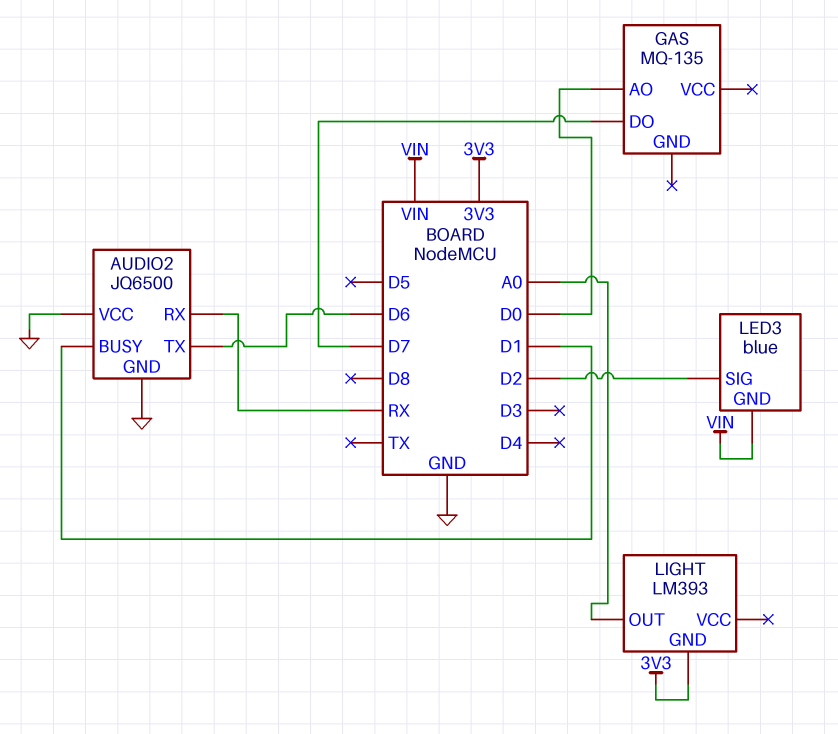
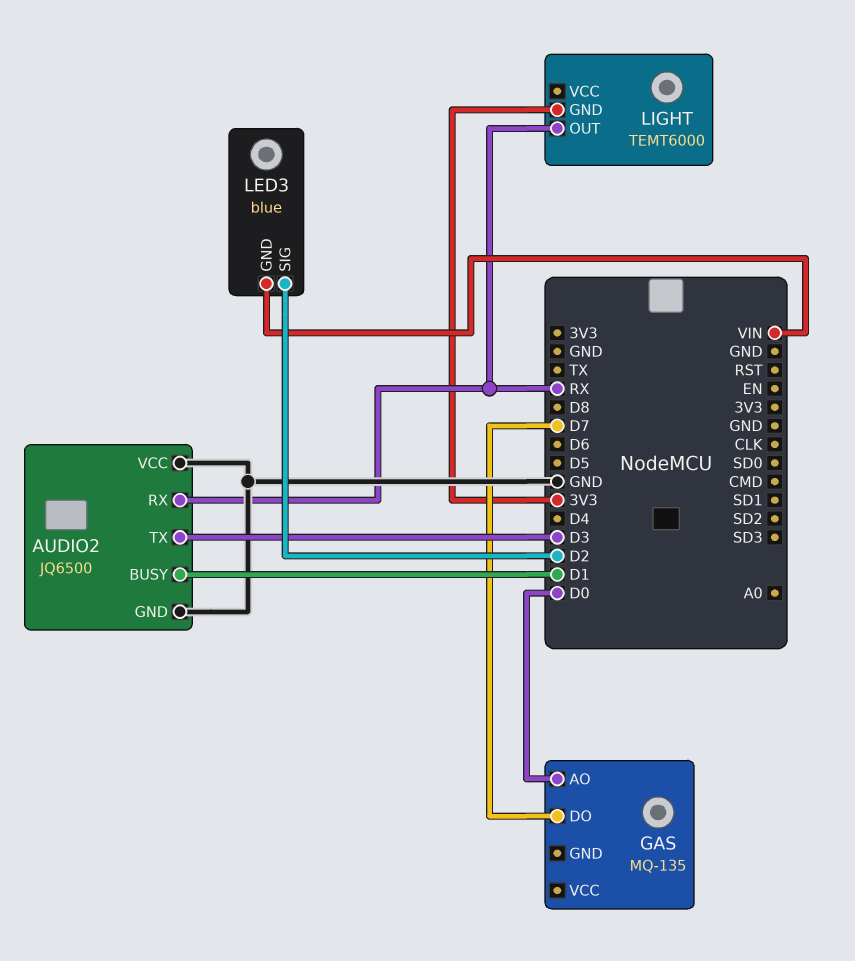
AUDIO2 pin TX: D6 -> D3
LIGHT: LM393 -> TEMT6000
LIGHT pin OUT: A0 -> RX

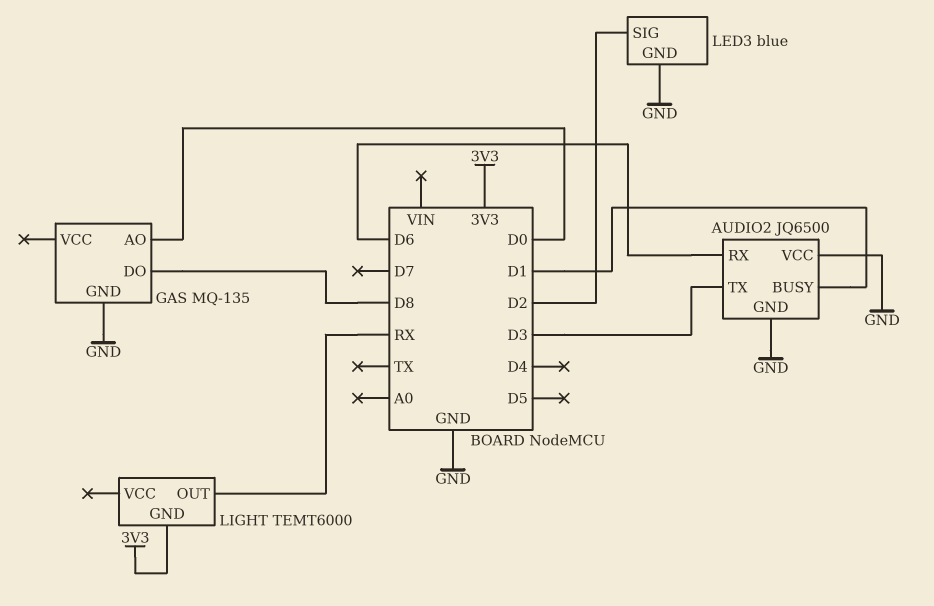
AUDIO2 pin RX: RX -> D6
GAS pin DO: D7 -> D8
GAS pin GND: none -> GND
LED3 pin GND: VIN -> GND

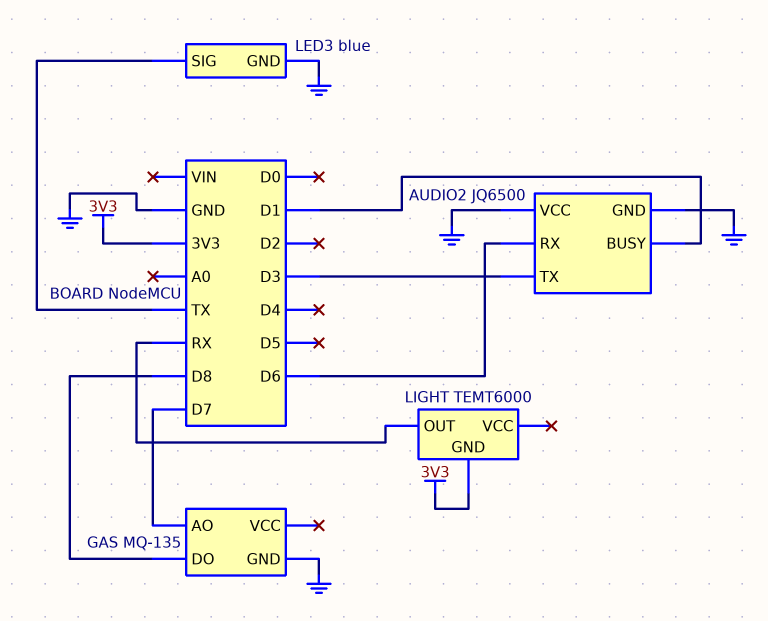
GAS pin AO: D0 -> D7
LED3 pin SIG: D2 -> TX

